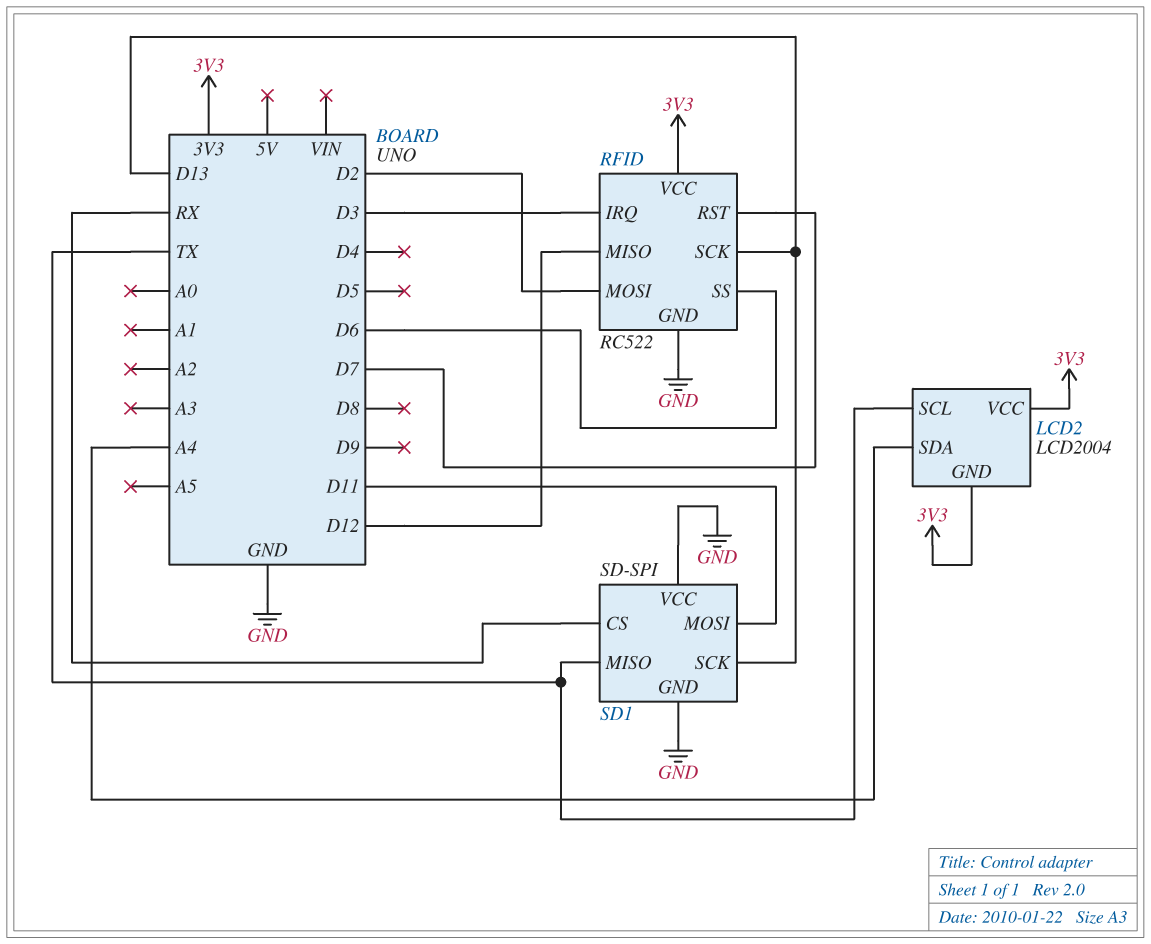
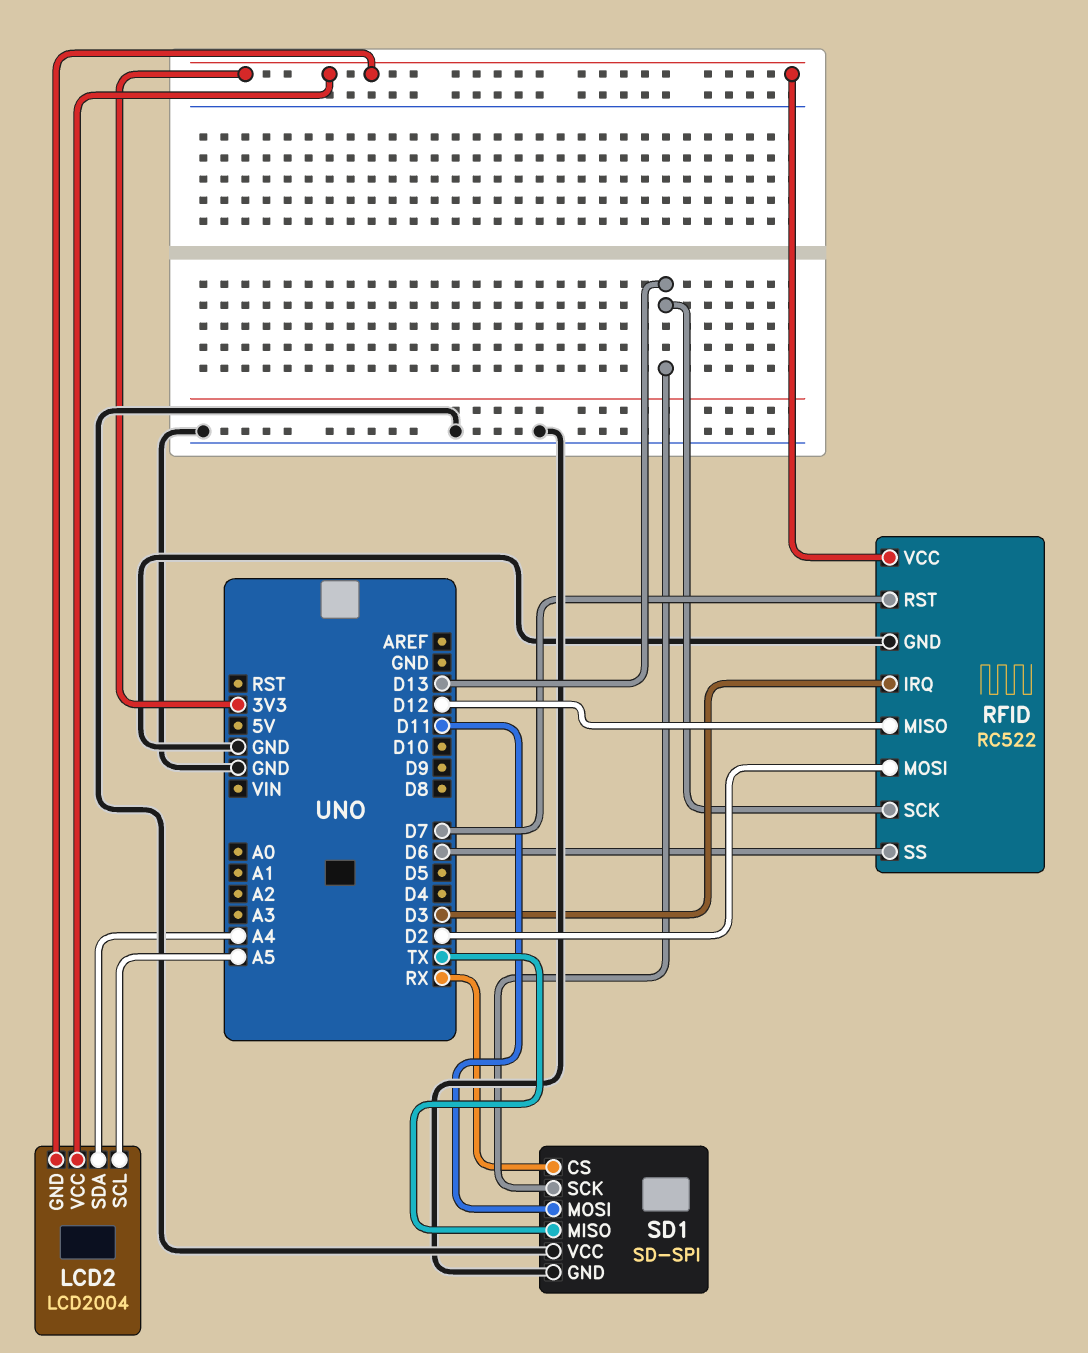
LCD2 pin SCL: TX -> A5

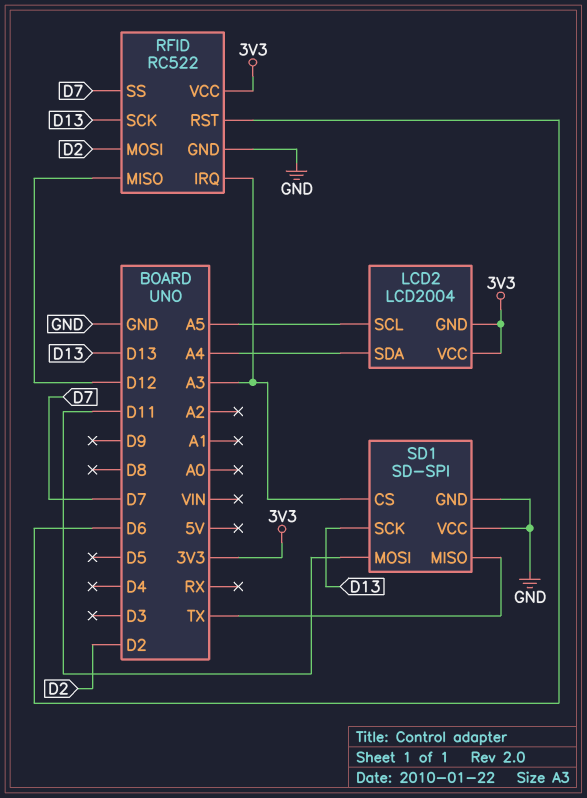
RFID pin IRQ: D3 -> A3
RFID pin RST: D7 -> D6
RFID pin SS: D6 -> D7
SD1 pin CS: RX -> A3

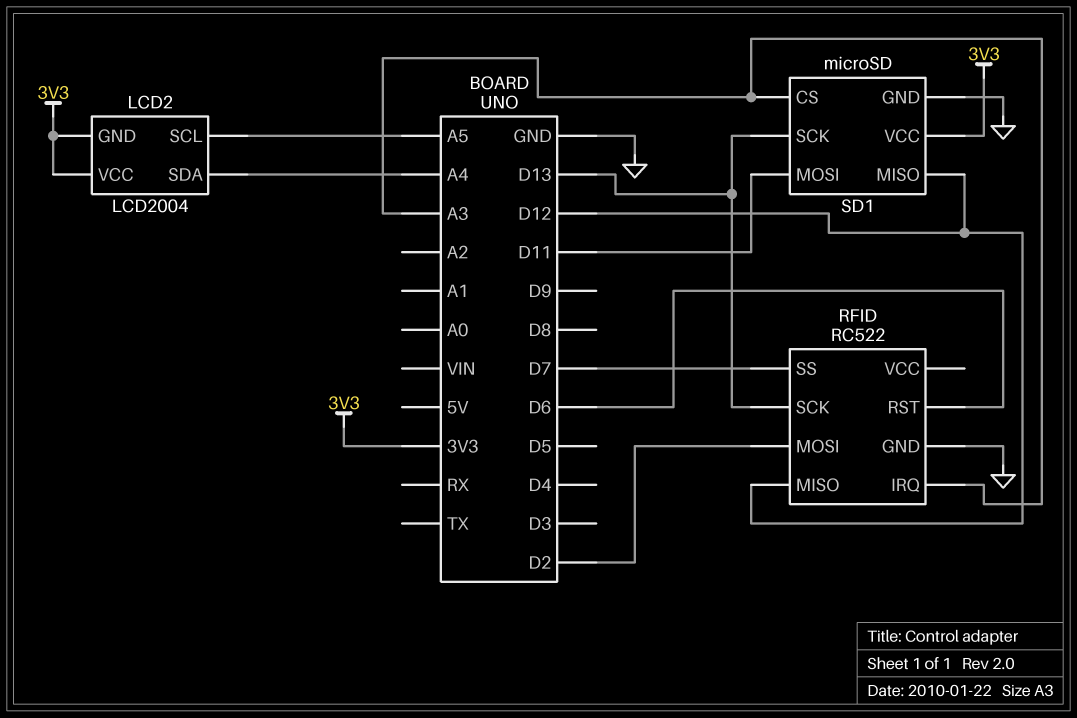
RFID pin VCC: 3V3 -> none
SD1: SD-SPI -> microSD
SD1 pin MISO: TX -> D12
SD1 pin VCC: GND -> 3V3

